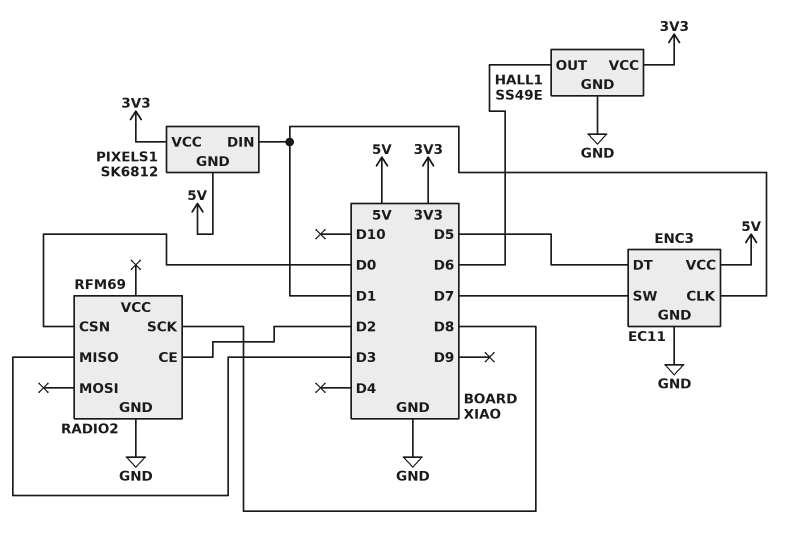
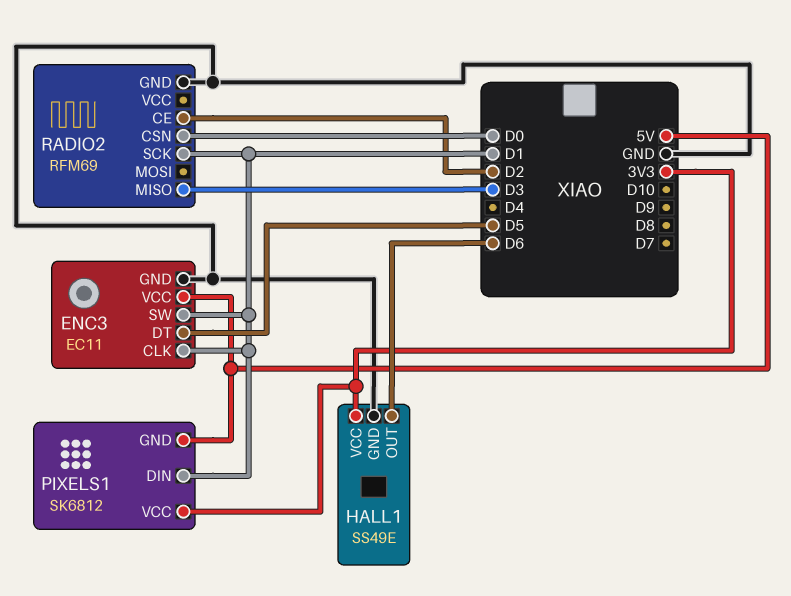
ENC3 pin SW: D7 -> D1
RADIO2 pin SCK: D8 -> D1

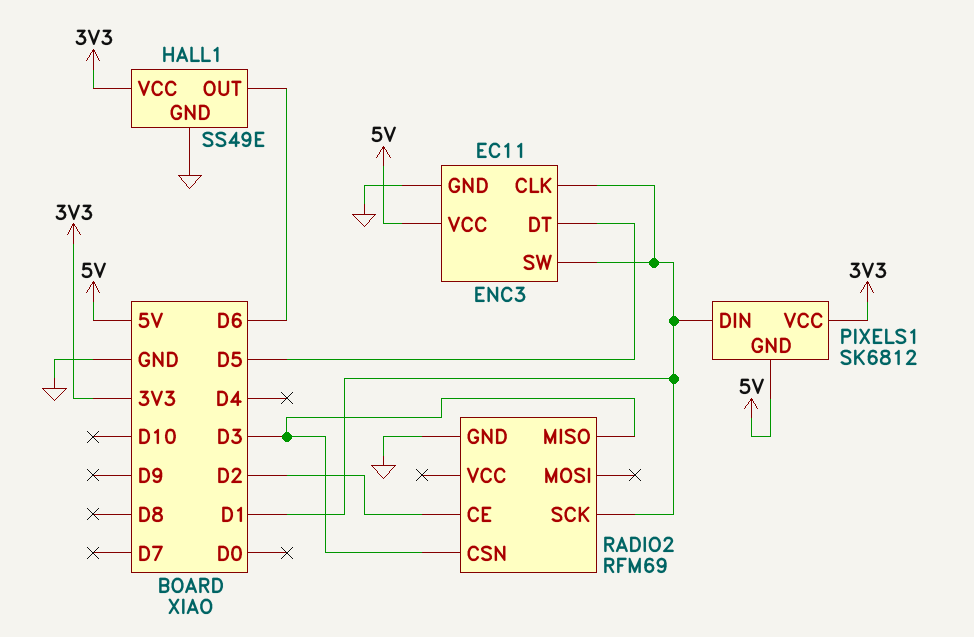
RADIO2 pin CSN: D0 -> D3

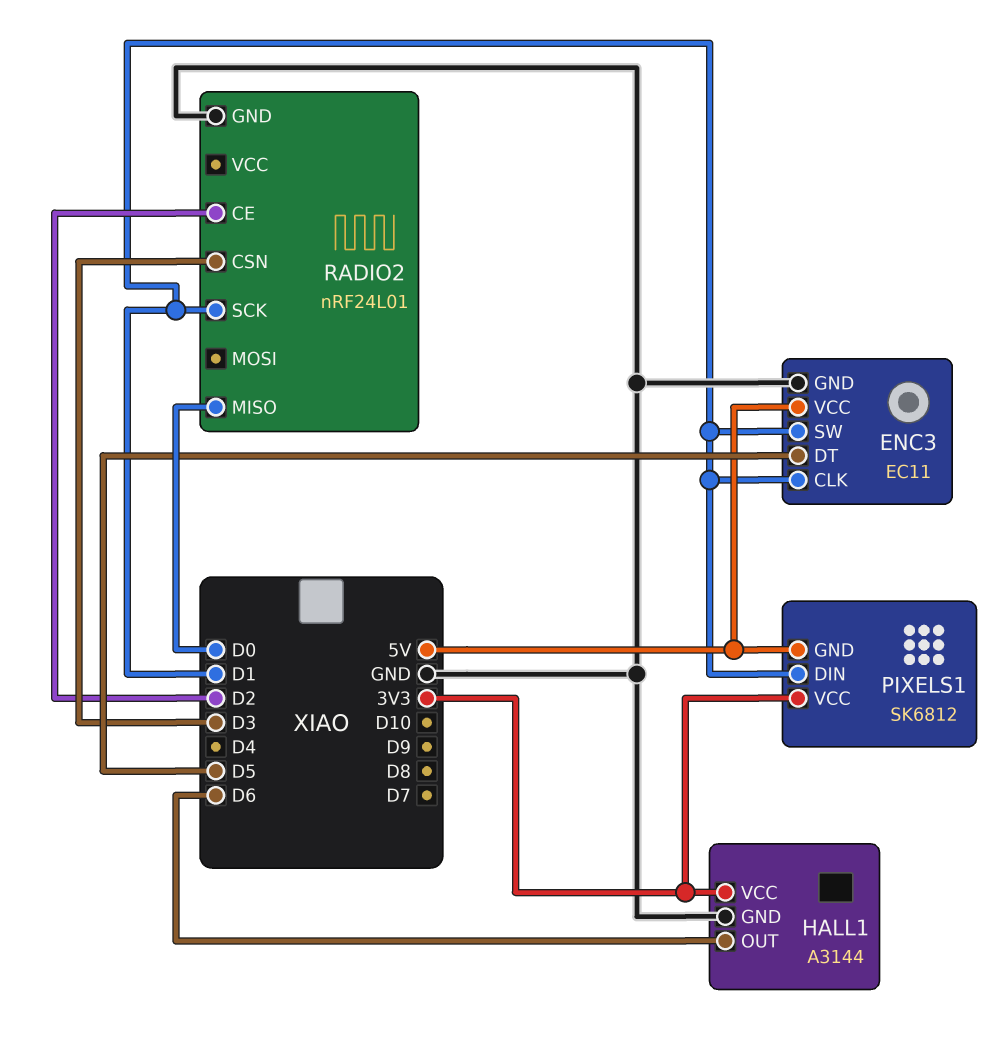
HALL1: SS49E -> A3144
RADIO2: RFM69 -> nRF24L01
RADIO2 pin MISO: D3 -> D0

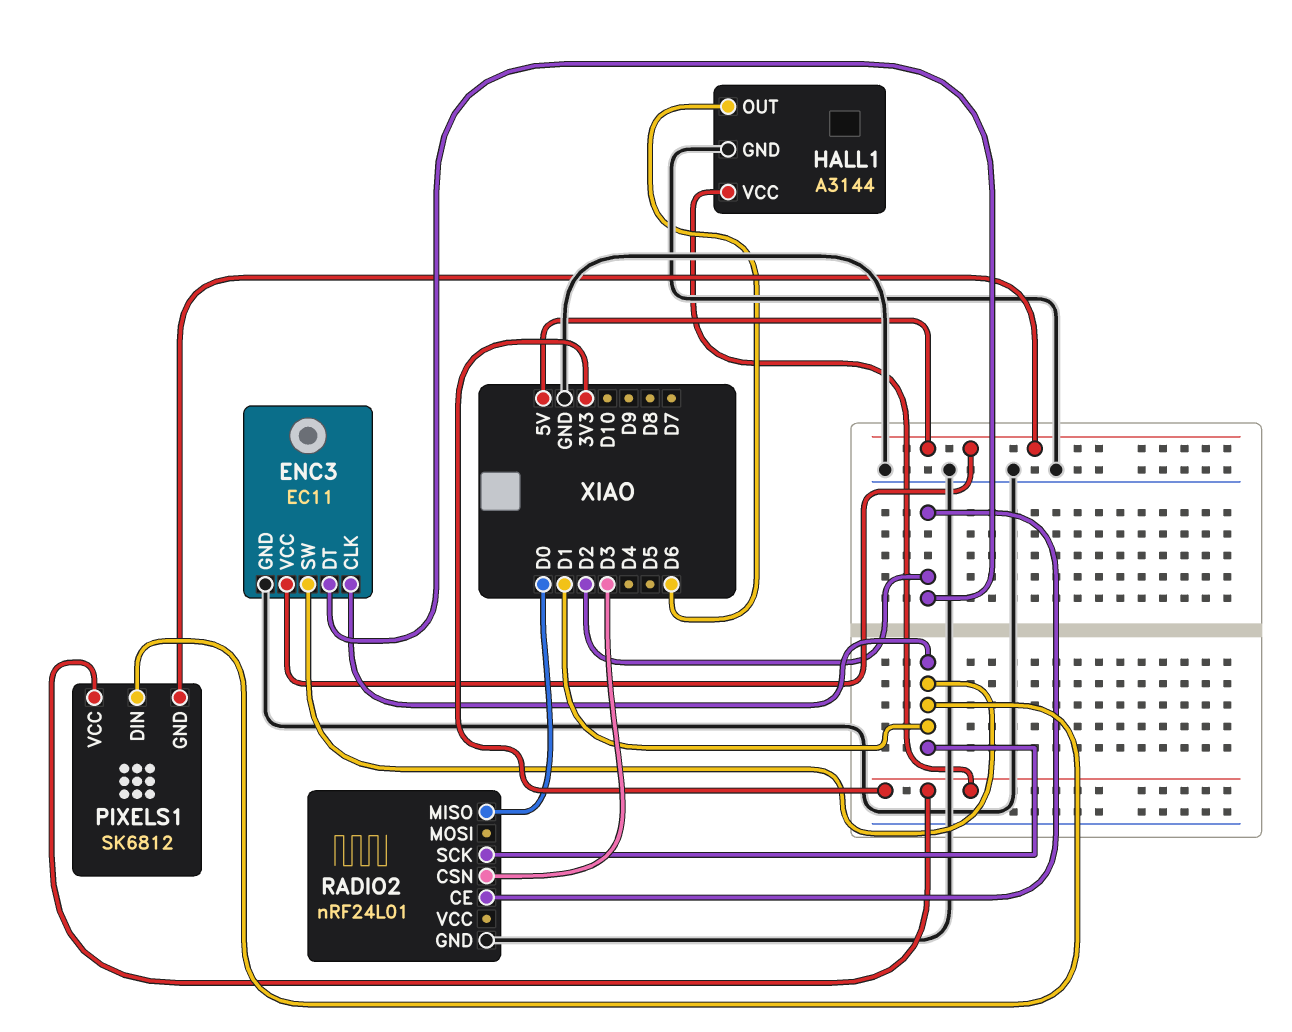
ENC3 pin DT: D5 -> D2

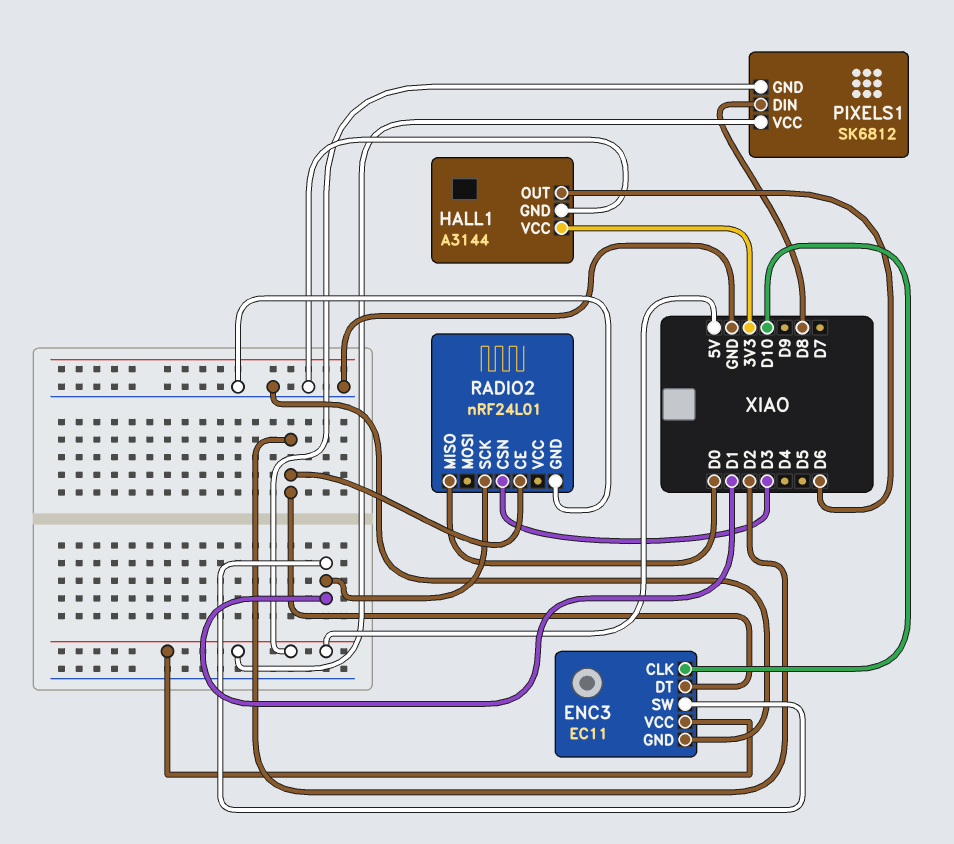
ENC3 pin CLK: D1 -> D10
PIXELS1 pin DIN: D1 -> D8
PIXELS1 pin VCC: 3V3 -> 5V

